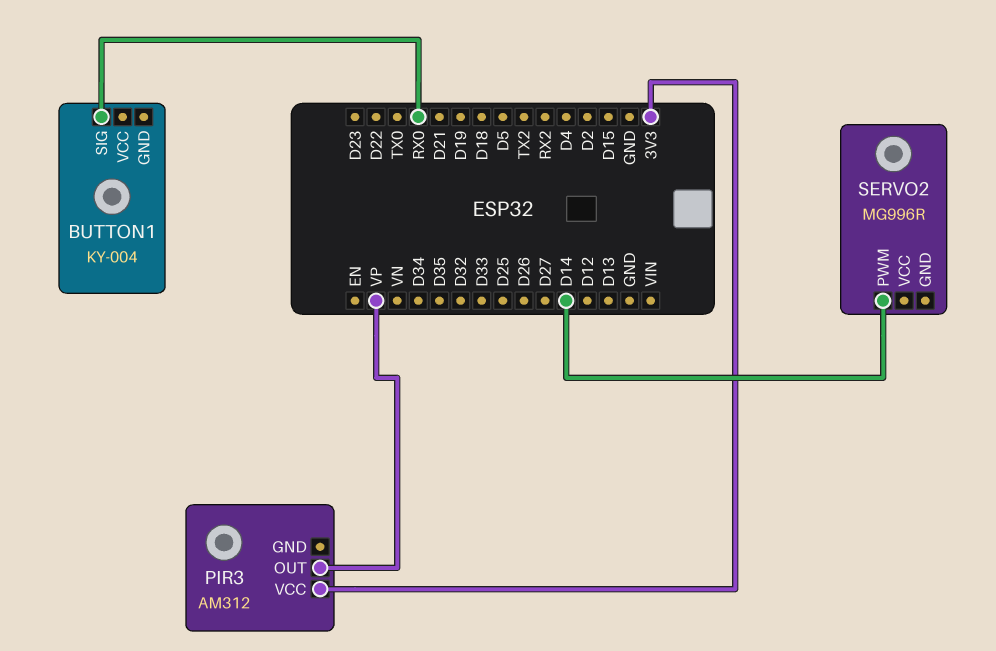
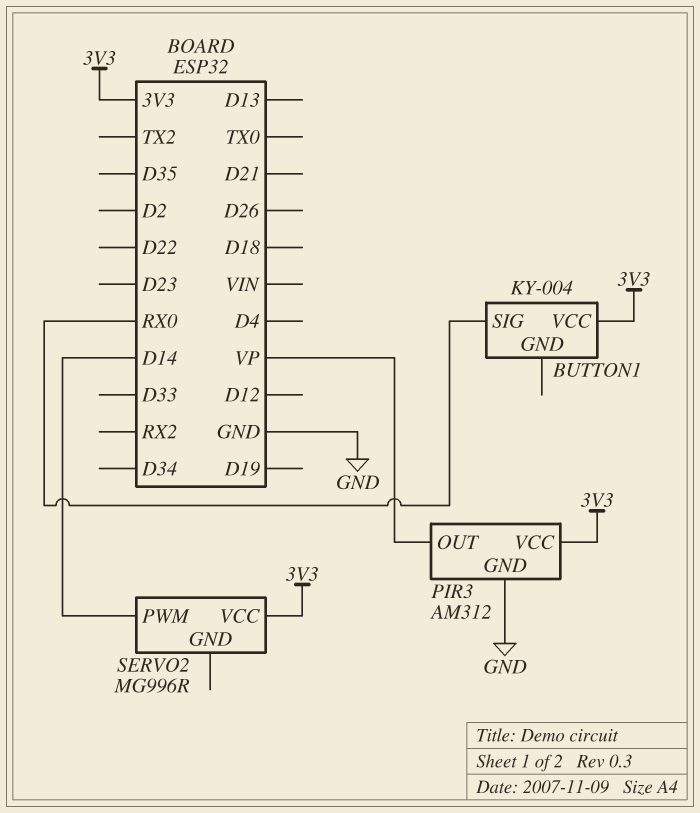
BUTTON1 pin VCC: none -> 3V3
PIR3 pin GND: none -> GND
SERVO2 pin VCC: none -> 3V3

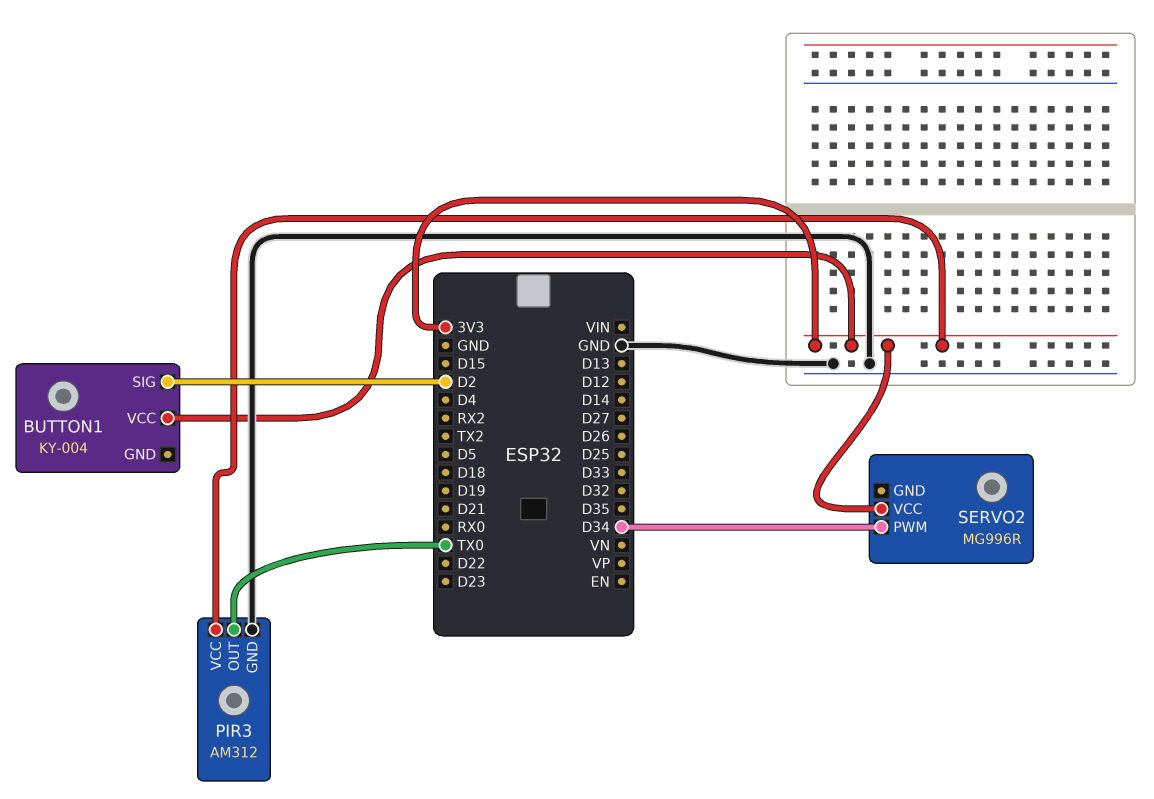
BUTTON1 pin SIG: RX0 -> D2
PIR3 pin OUT: VP -> TX0
SERVO2 pin PWM: D14 -> D34

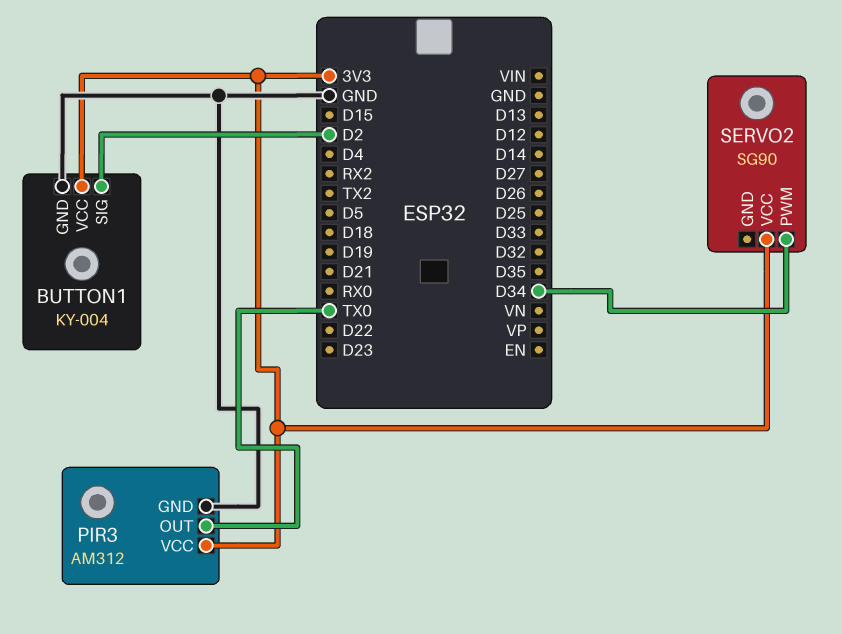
BUTTON1 pin GND: none -> GND
SERVO2: MG996R -> SG90

